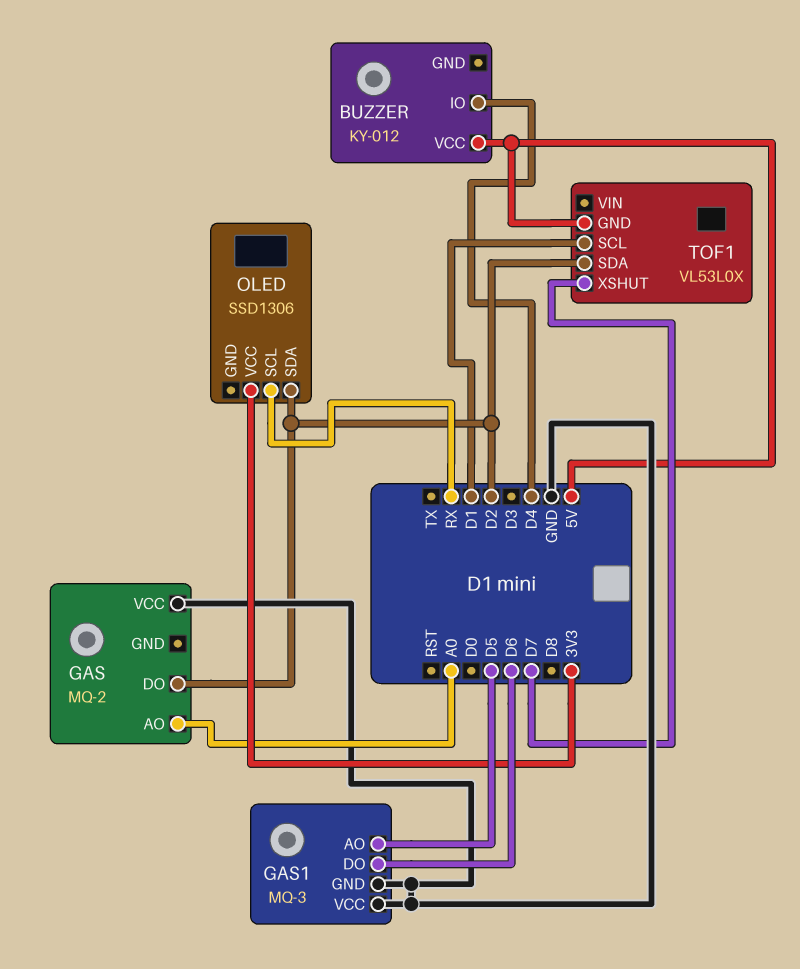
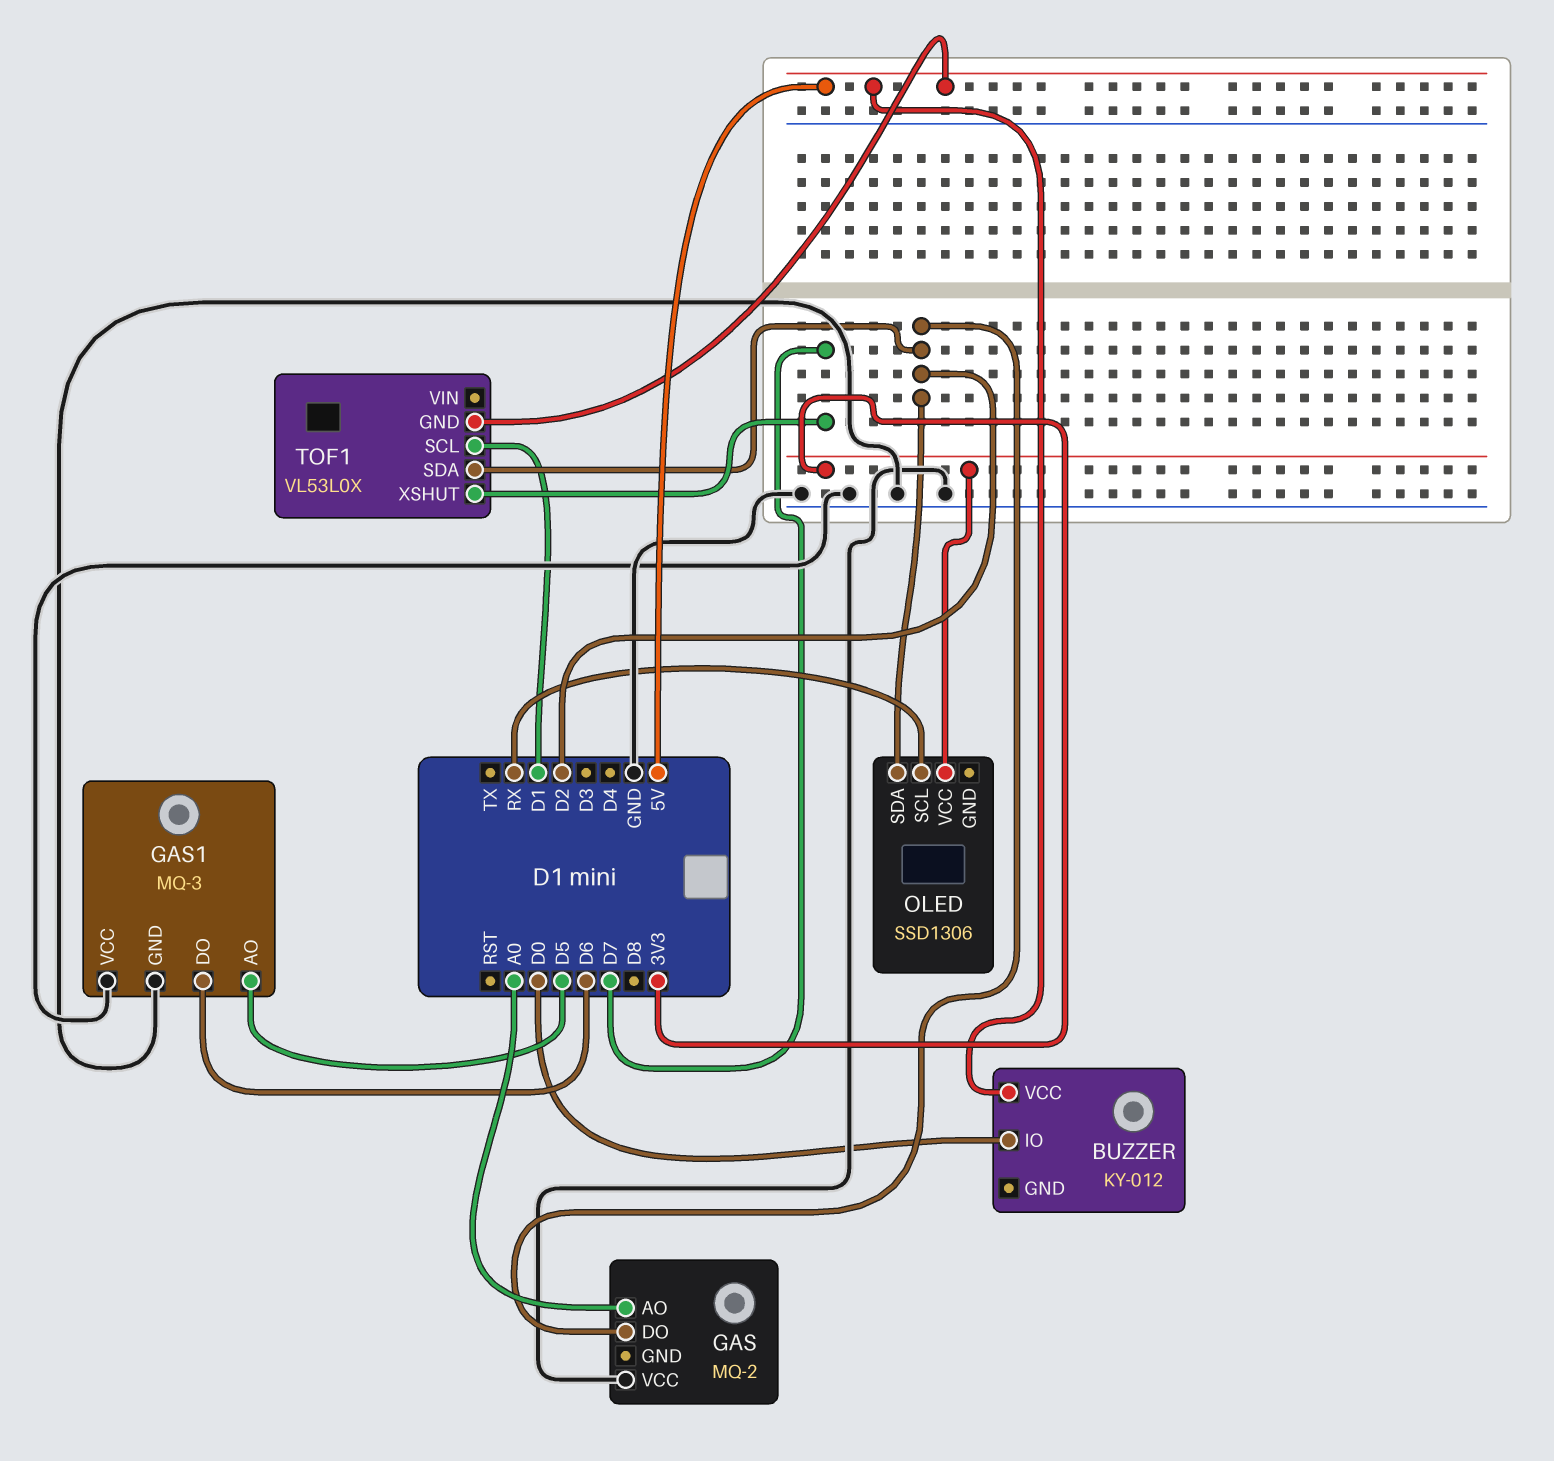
BUZZER pin IO: D4 -> D0

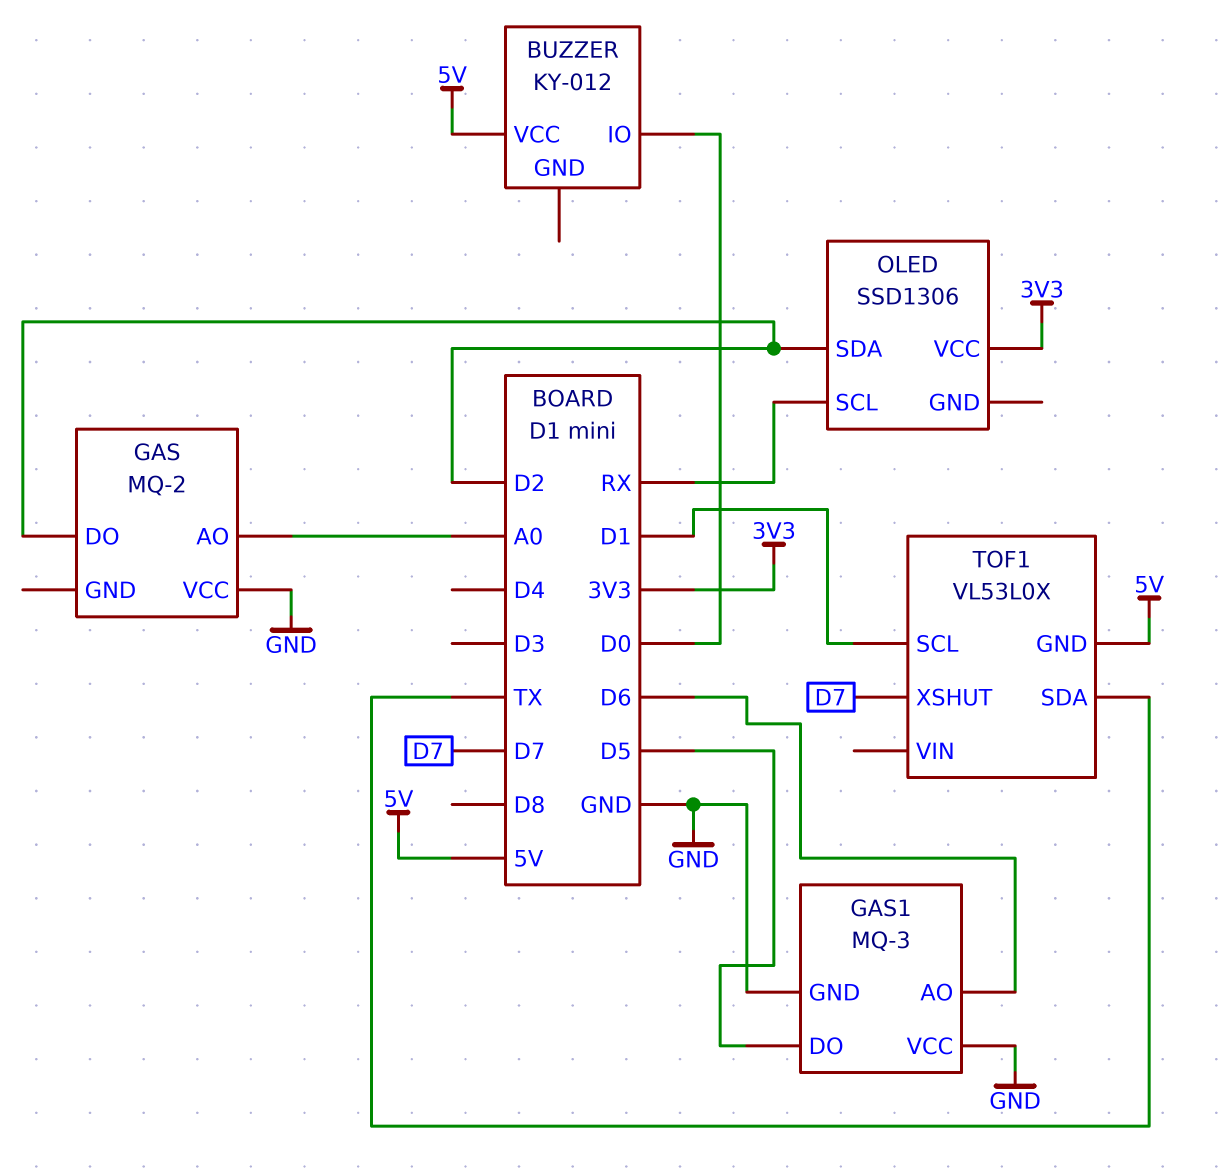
GAS1 pin AO: D5 -> D6
GAS1 pin DO: D6 -> D5
TOF1 pin SDA: D2 -> TX

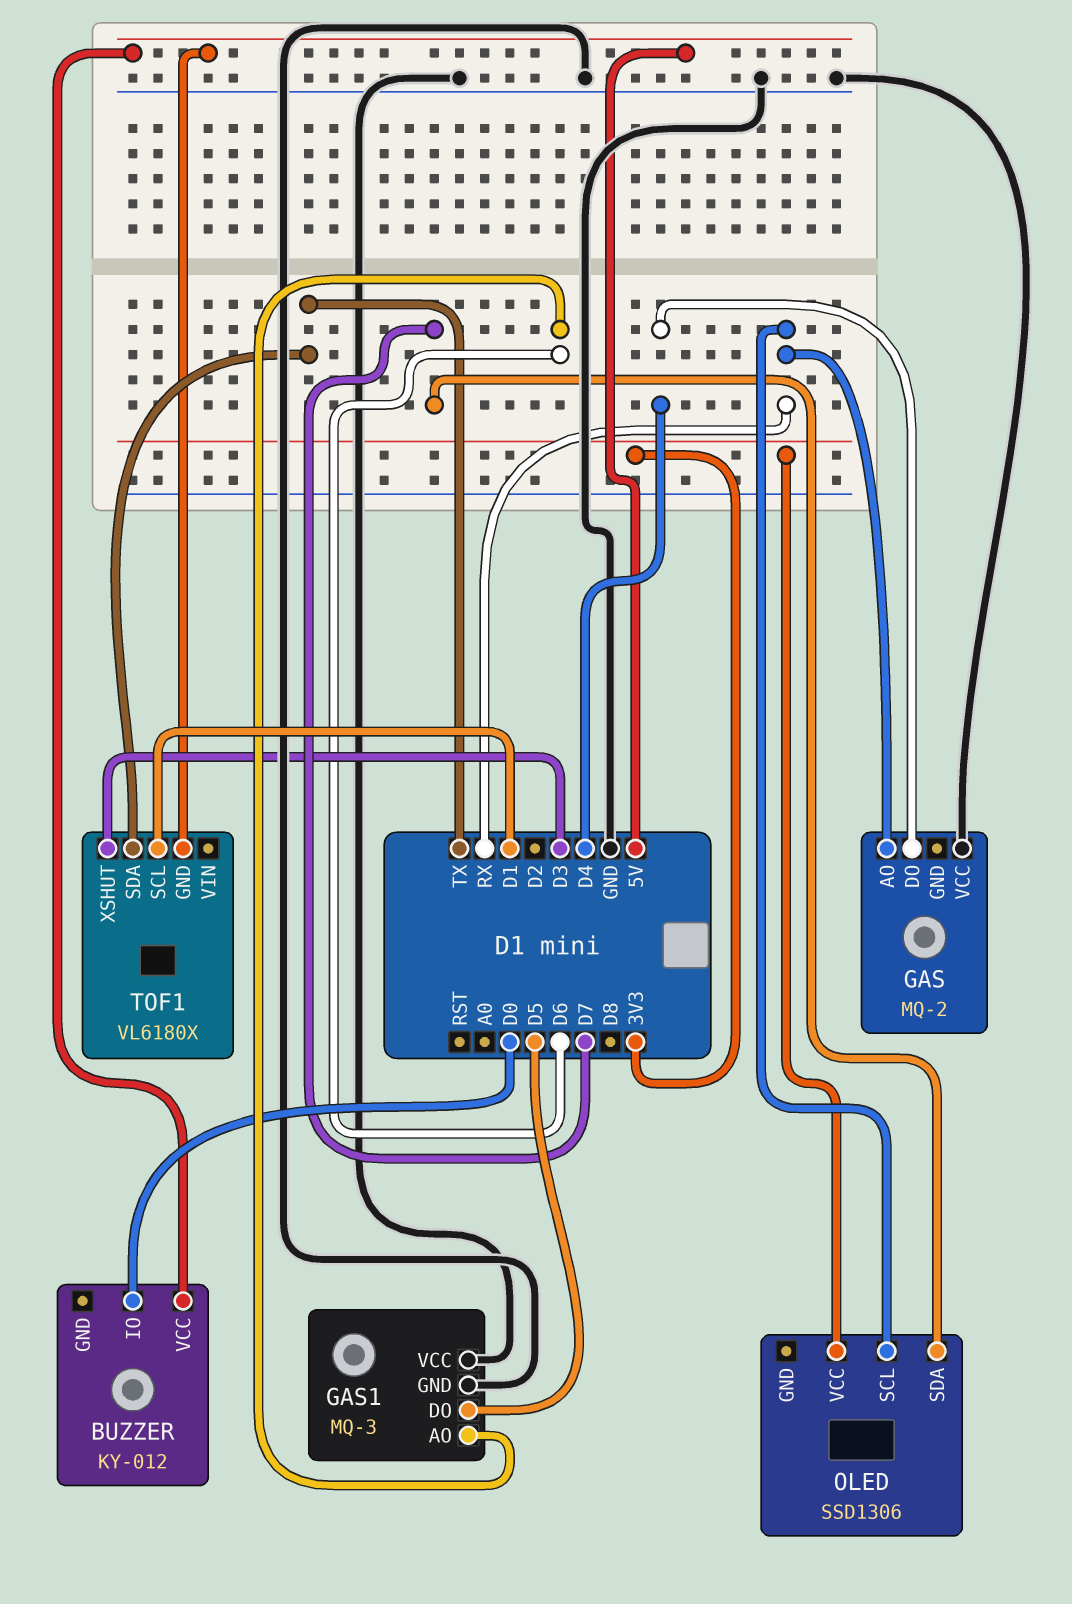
GAS pin AO: A0 -> RX
GAS pin DO: D2 -> D4
OLED pin SDA: D2 -> D7
TOF1: VL53L0X -> VL6180X
TOF1 pin XSHUT: D7 -> D3

